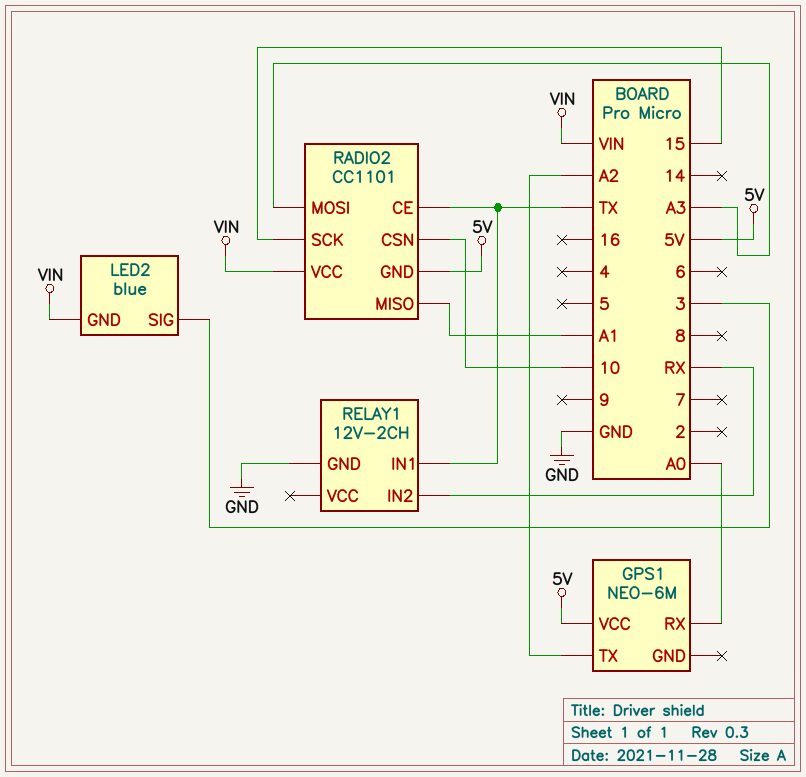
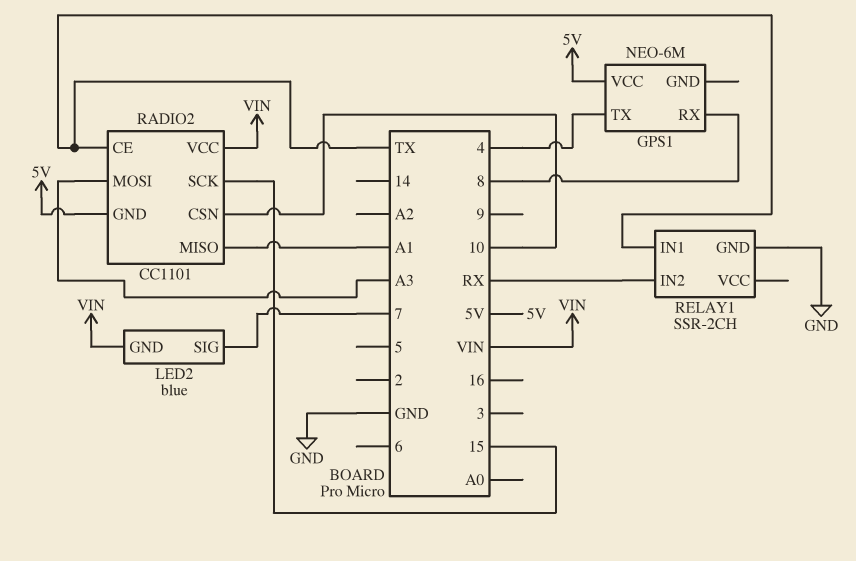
GPS1 pin RX: A0 -> 8
GPS1 pin TX: A2 -> 4
LED2 pin SIG: 3 -> 7
RELAY1: 12V-2CH -> SSR-2CH

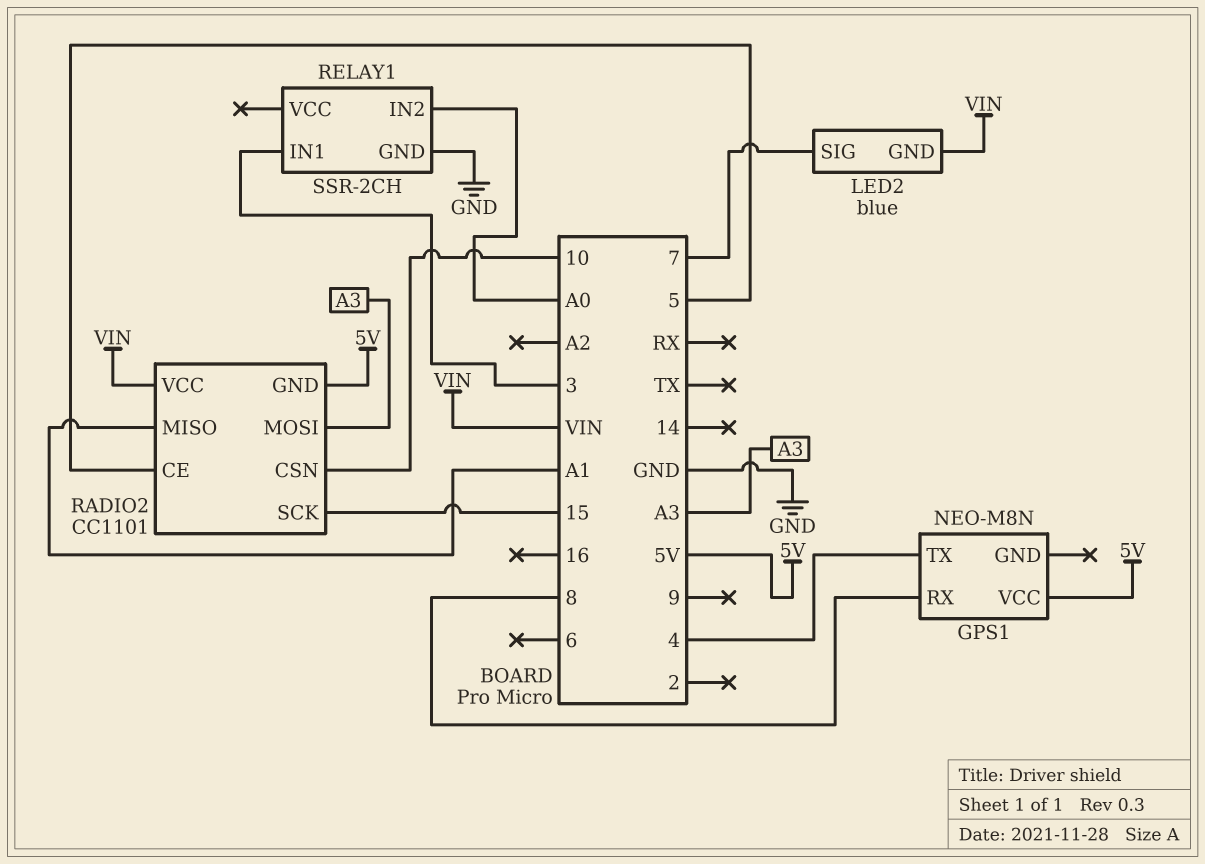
GPS1: NEO-6M -> NEO-M8N
RADIO2 pin CE: TX -> 5
RELAY1 pin IN1: TX -> 3
RELAY1 pin IN2: RX -> A0

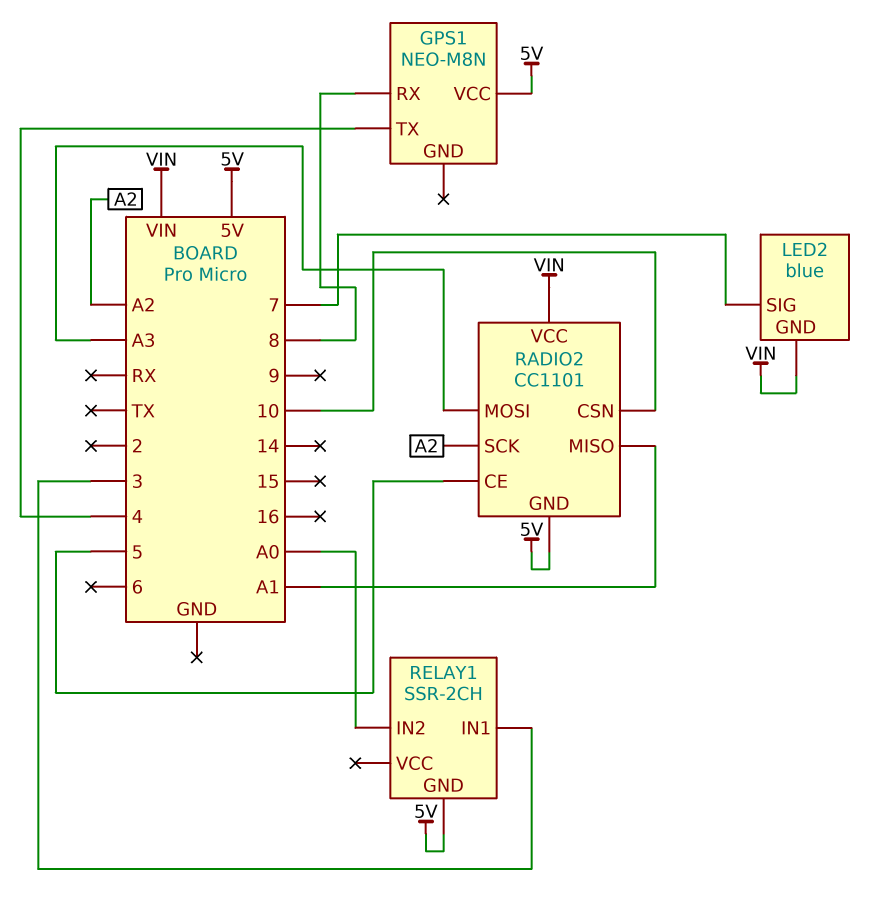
RADIO2 pin SCK: 15 -> A2
RELAY1 pin GND: GND -> 5V

